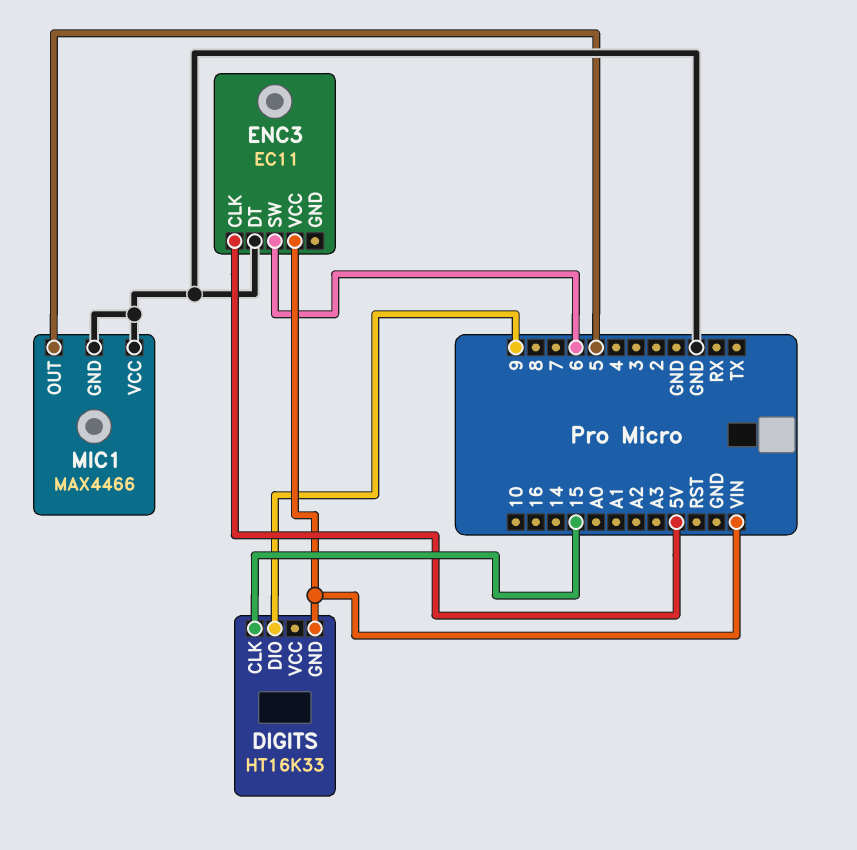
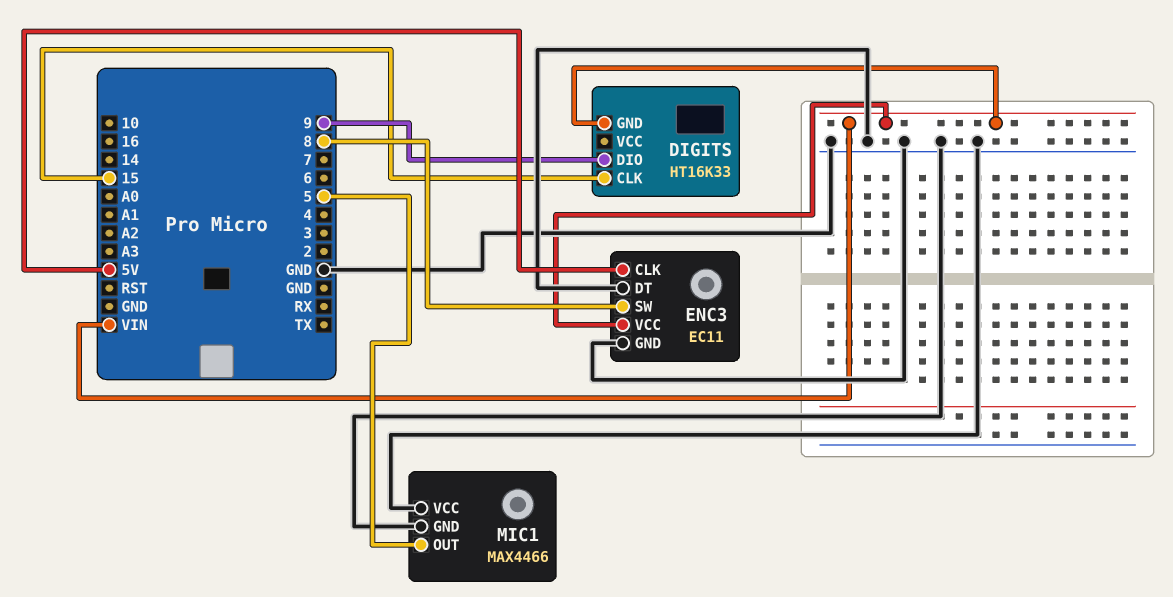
ENC3 pin GND: none -> GND
ENC3 pin SW: 6 -> 8

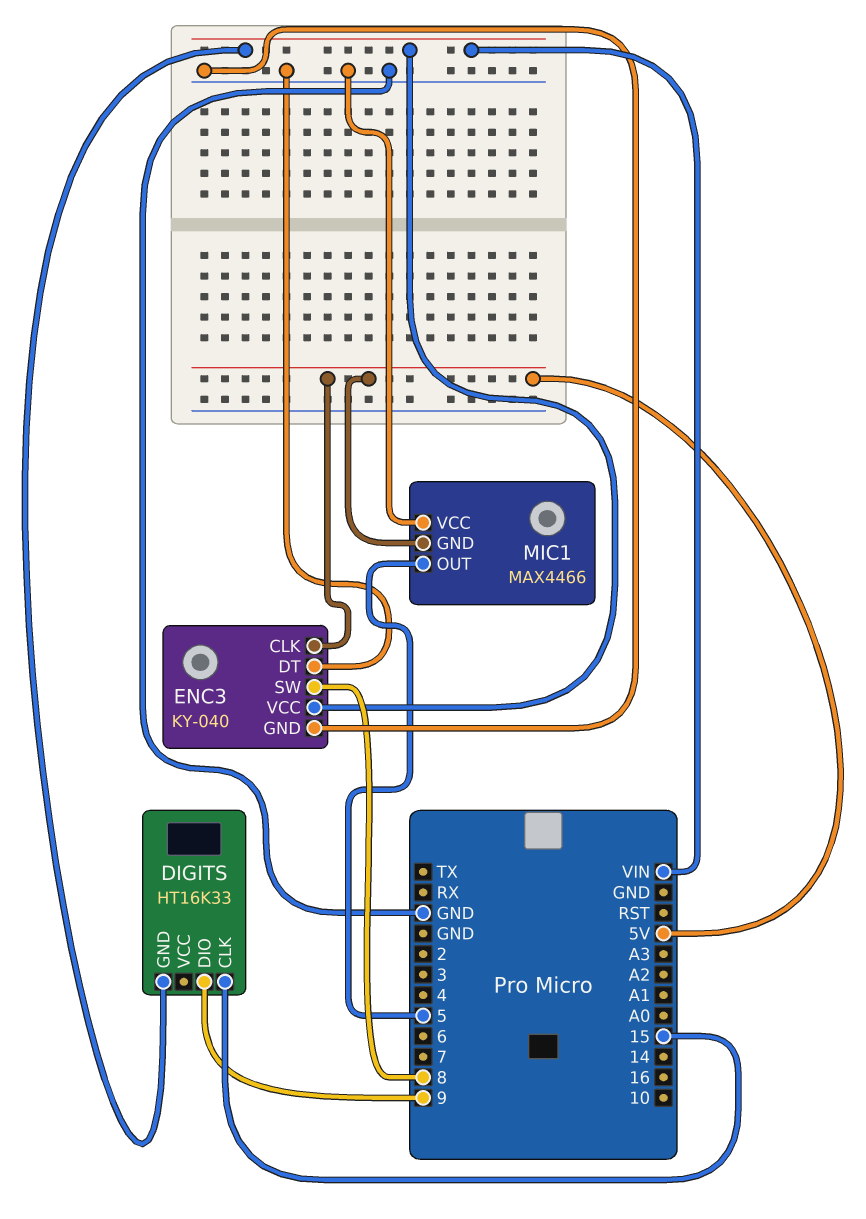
ENC3: EC11 -> KY-040
MIC1 pin GND: GND -> 5V

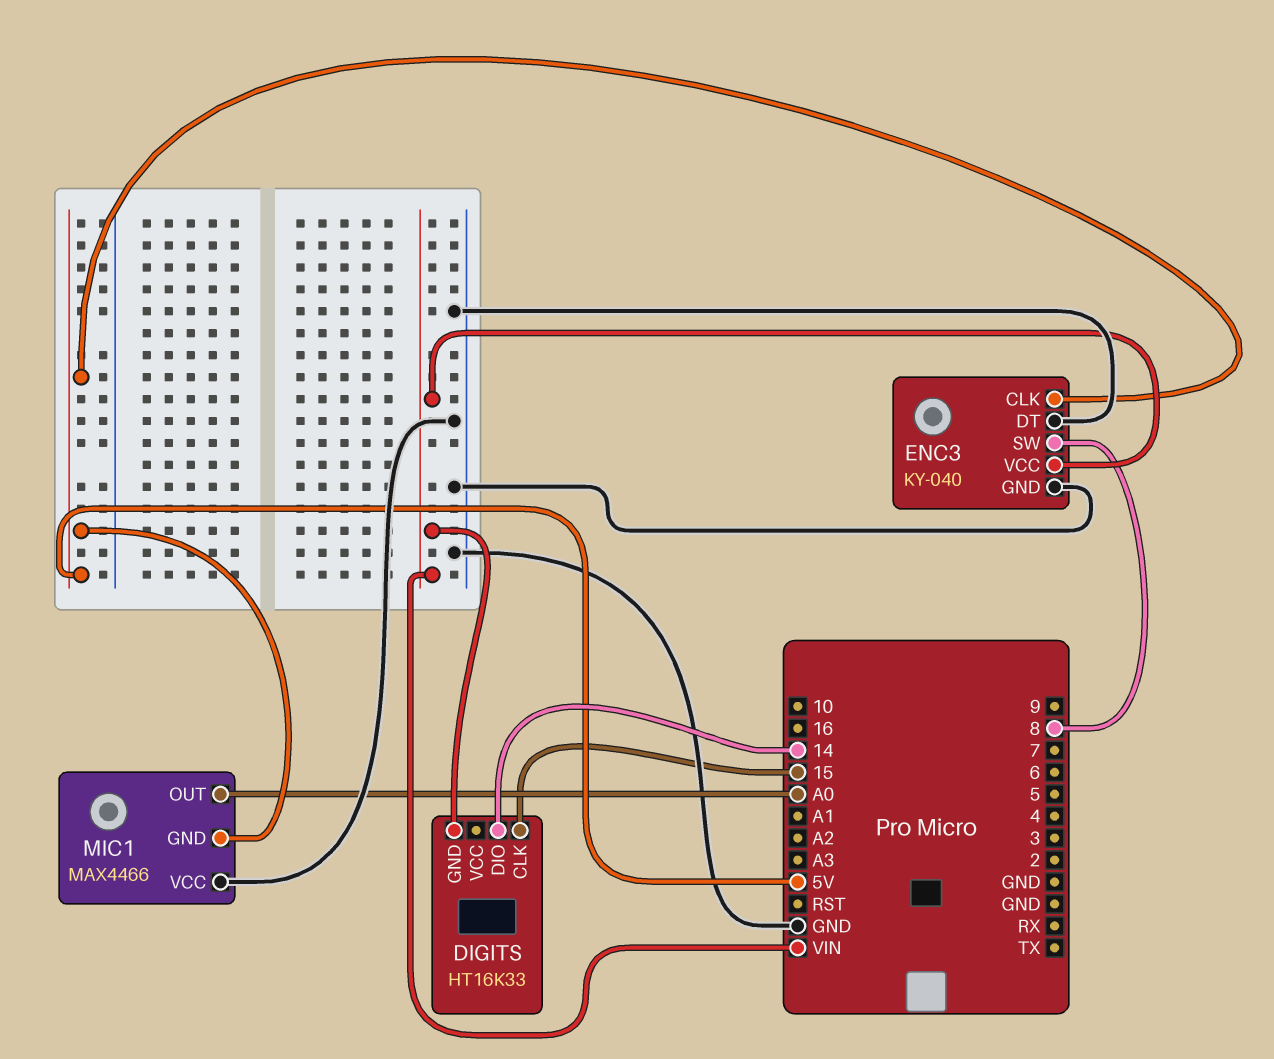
DIGITS pin DIO: 9 -> 14
MIC1 pin OUT: 5 -> A0

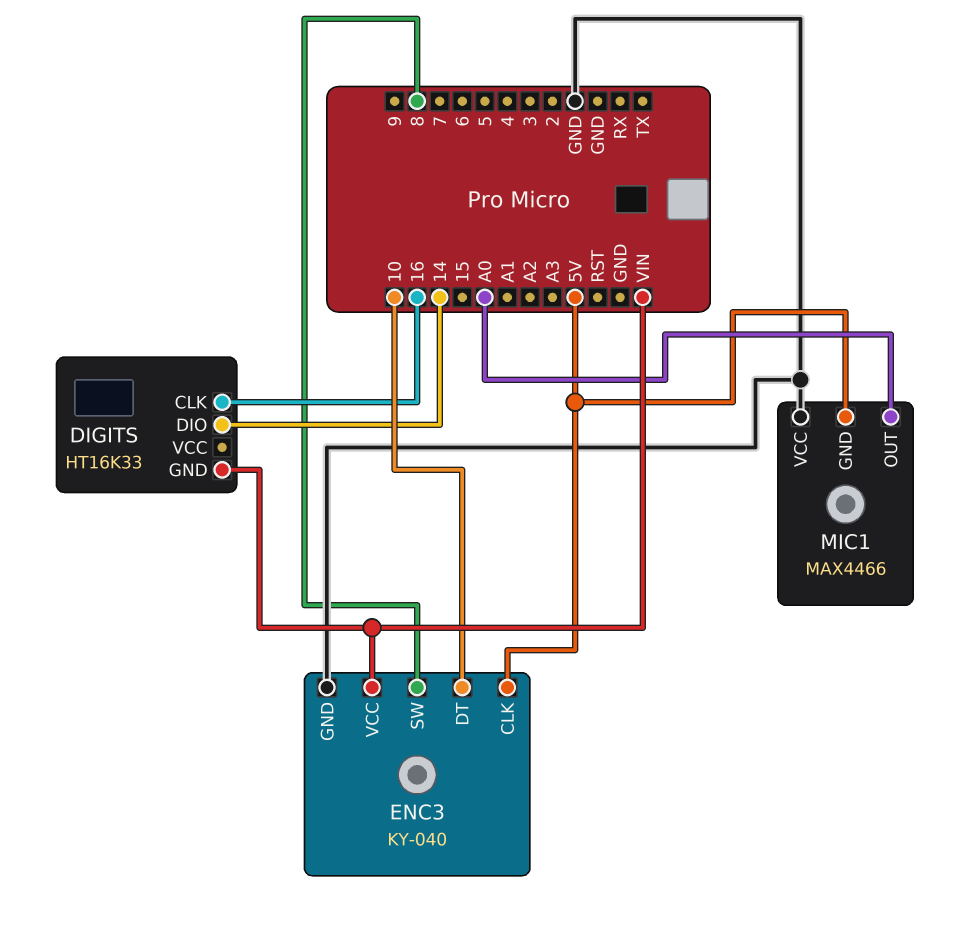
DIGITS pin CLK: 15 -> 16
ENC3 pin DT: GND -> 10

